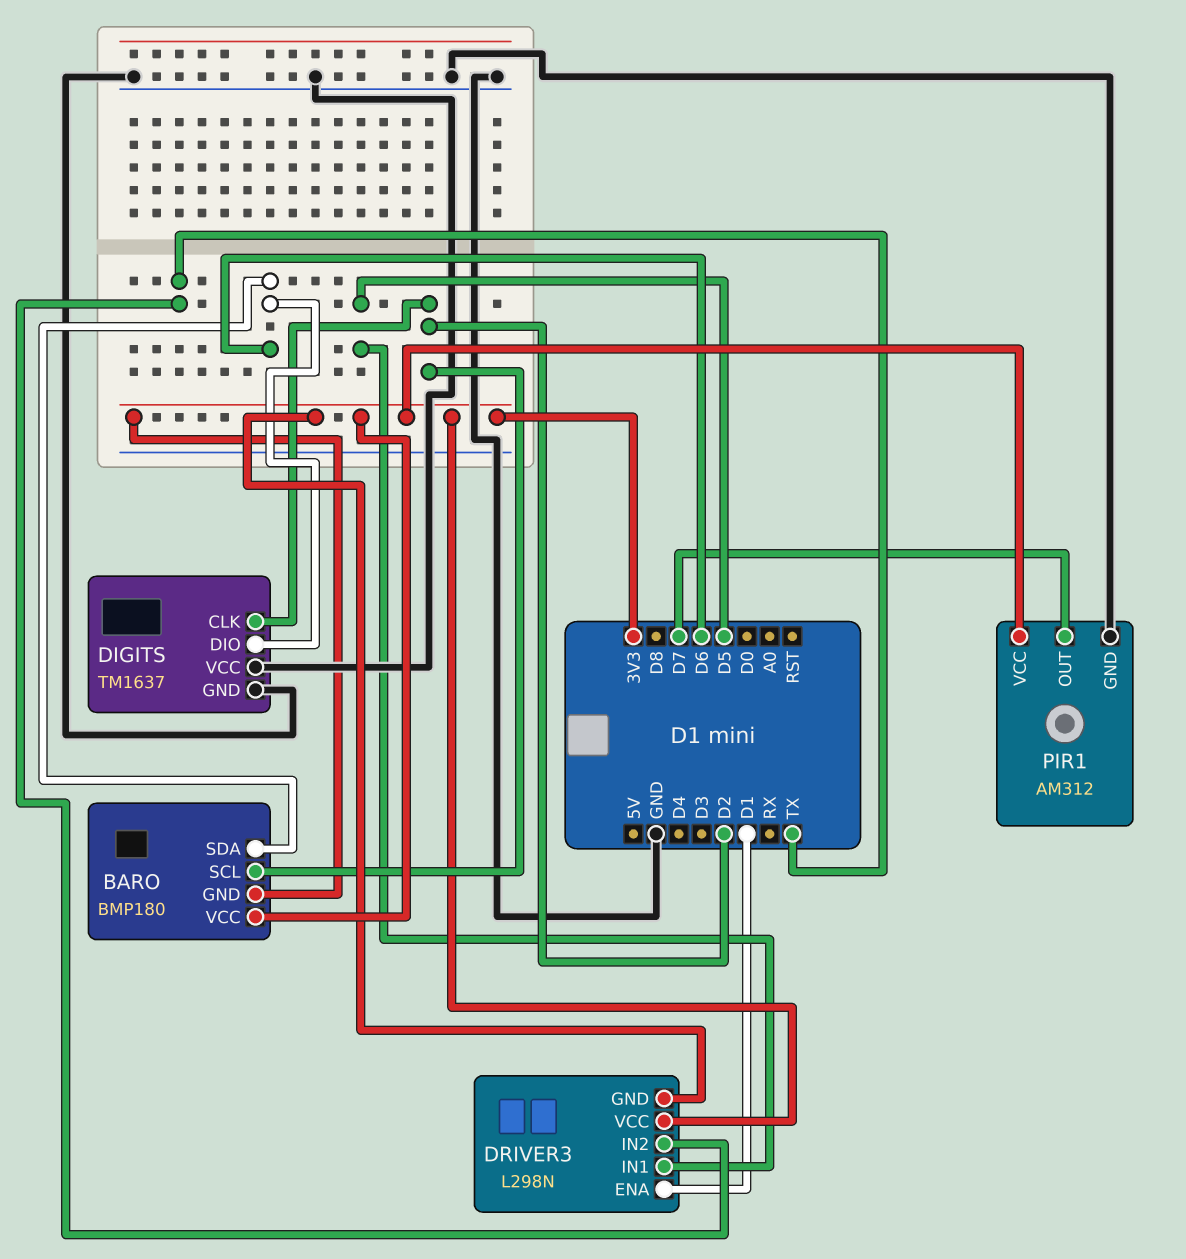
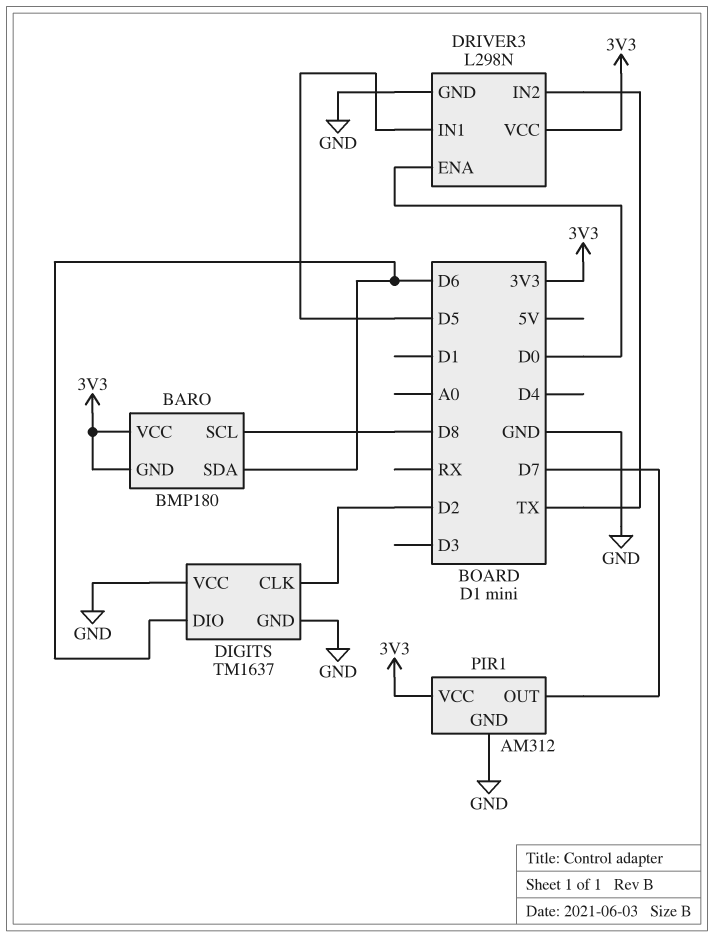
BARO pin SCL: D2 -> D8
DRIVER3 pin ENA: D1 -> D0
DRIVER3 pin GND: 3V3 -> GND

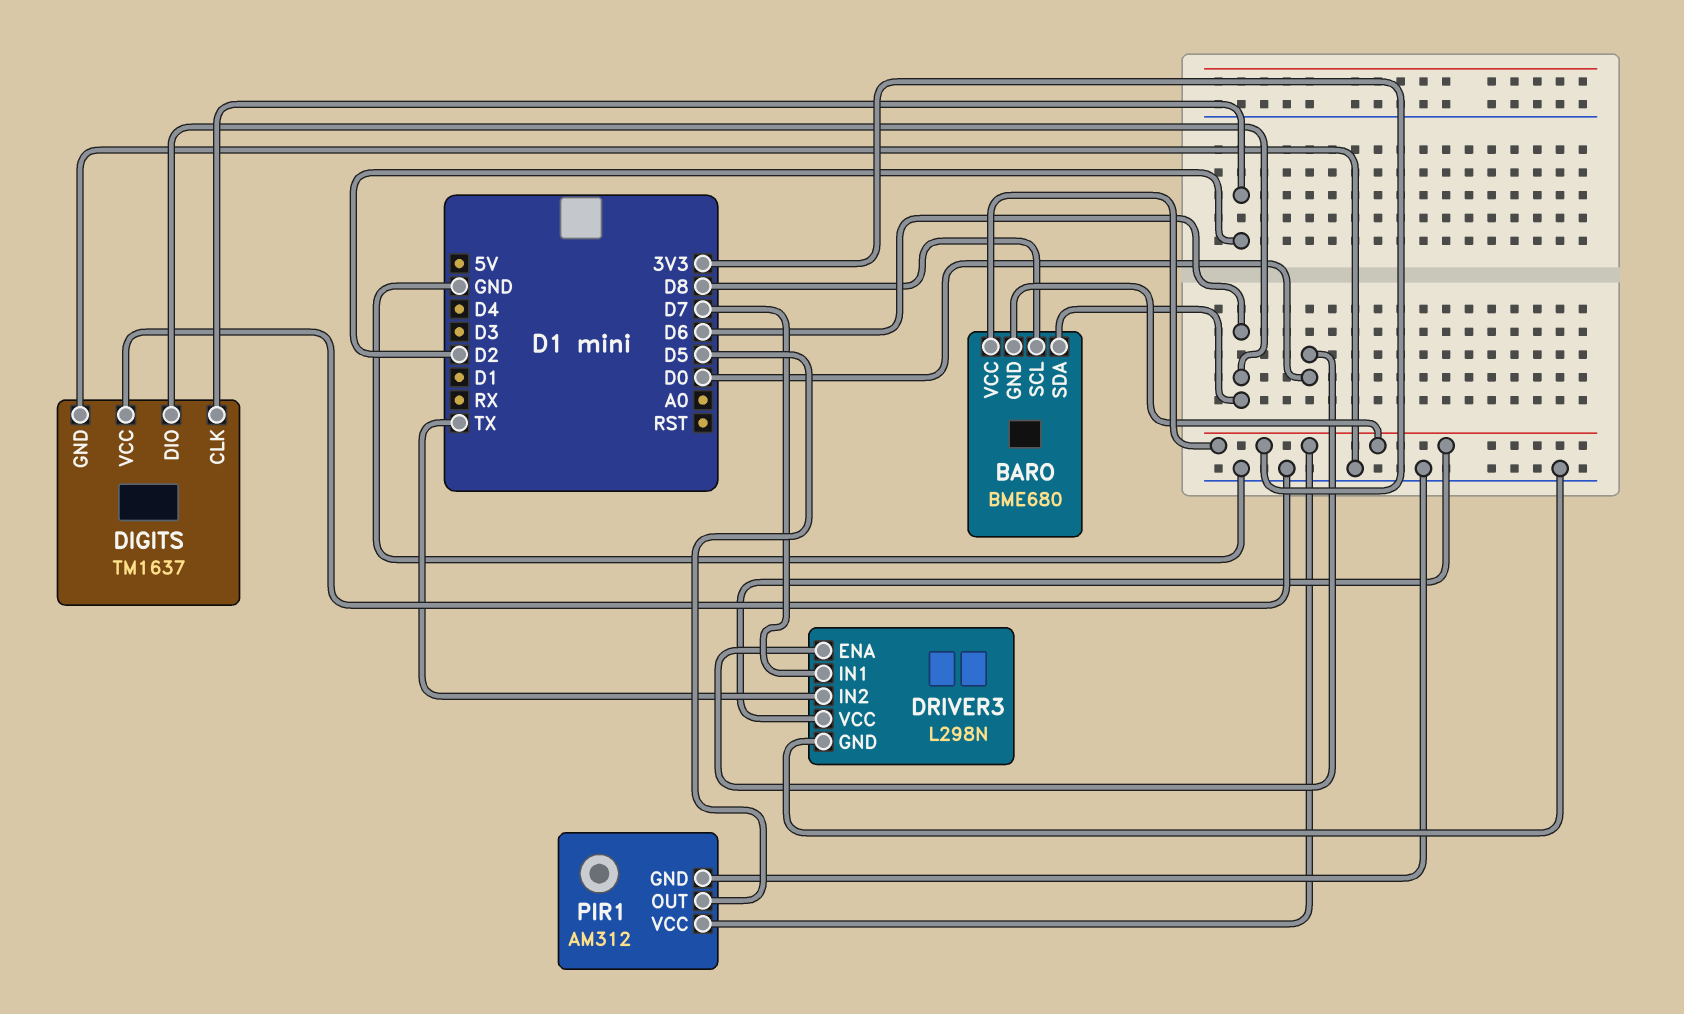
BARO: BMP180 -> BME680
DRIVER3 pin IN1: D5 -> D7
PIR1 pin OUT: D7 -> D5

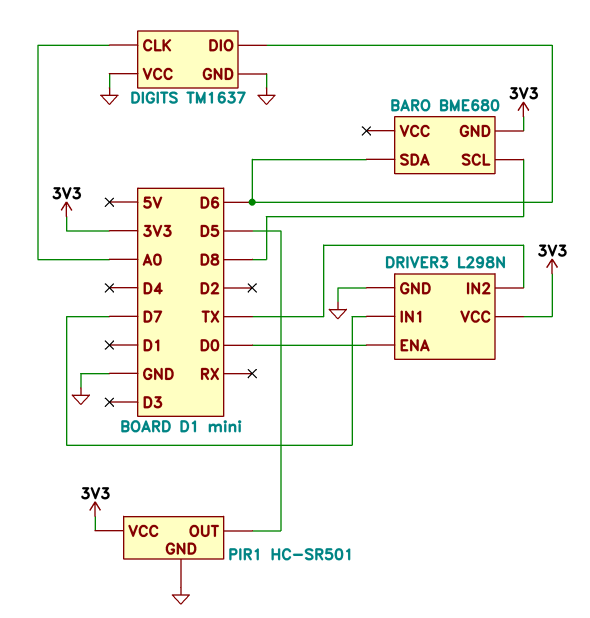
BARO pin VCC: 3V3 -> none
DIGITS pin CLK: D2 -> A0
PIR1: AM312 -> HC-SR501

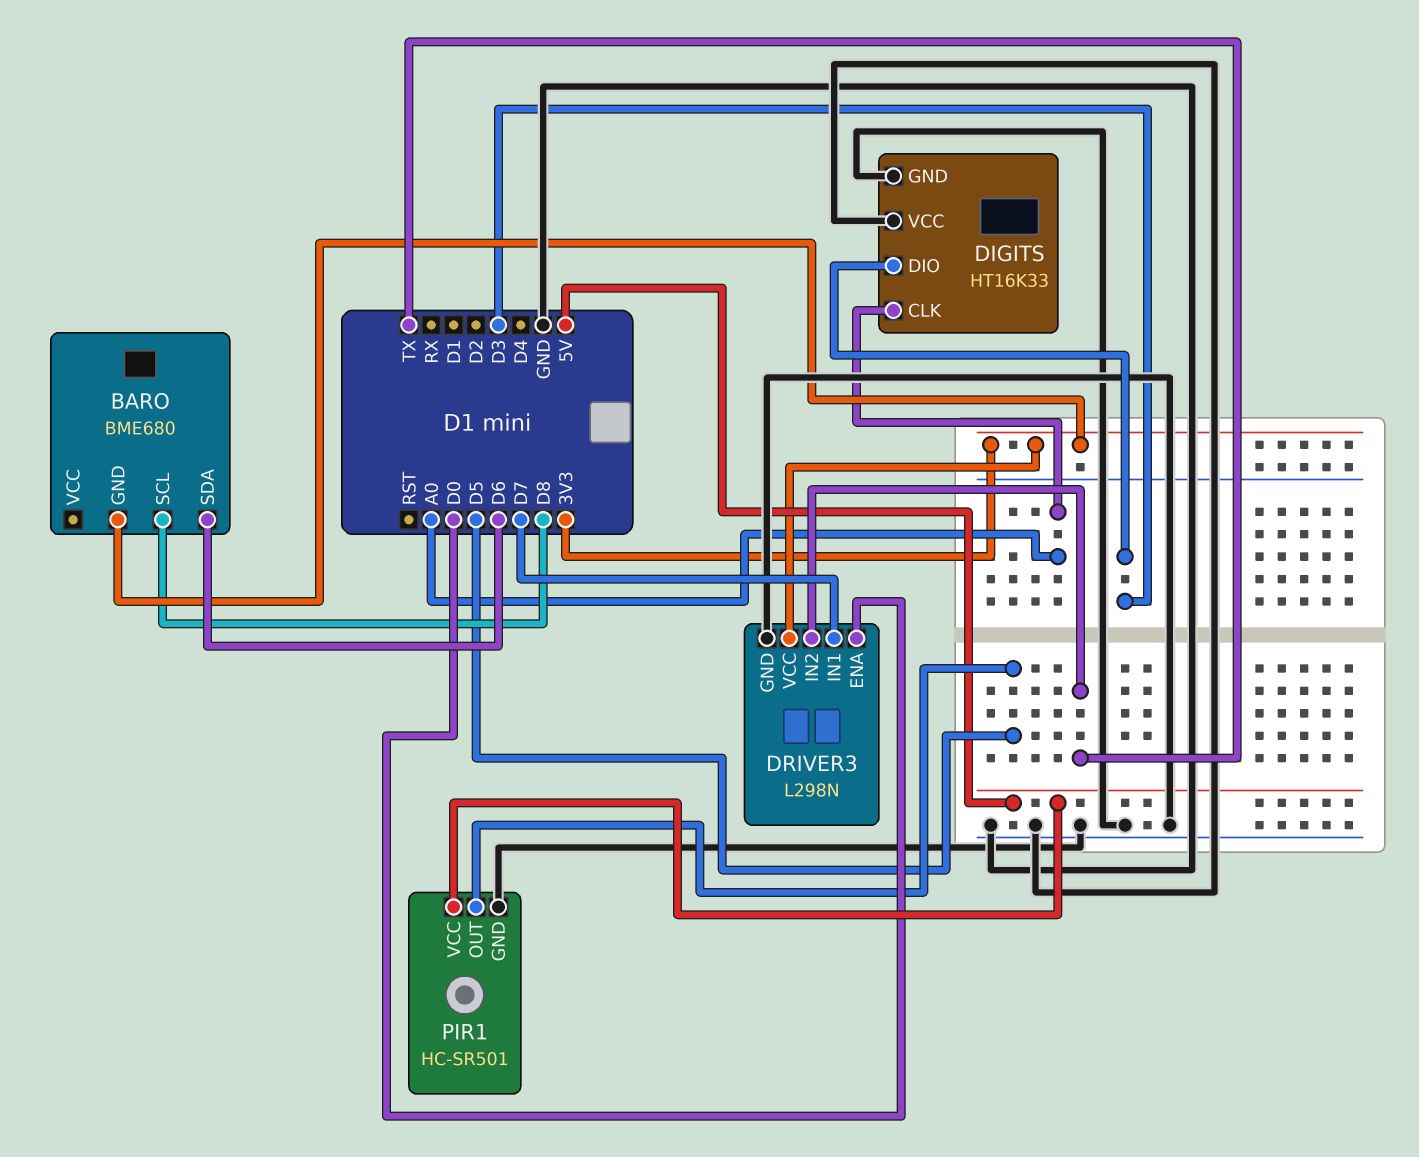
DIGITS: TM1637 -> HT16K33
DIGITS pin DIO: D6 -> D3
PIR1 pin VCC: 3V3 -> 5V

